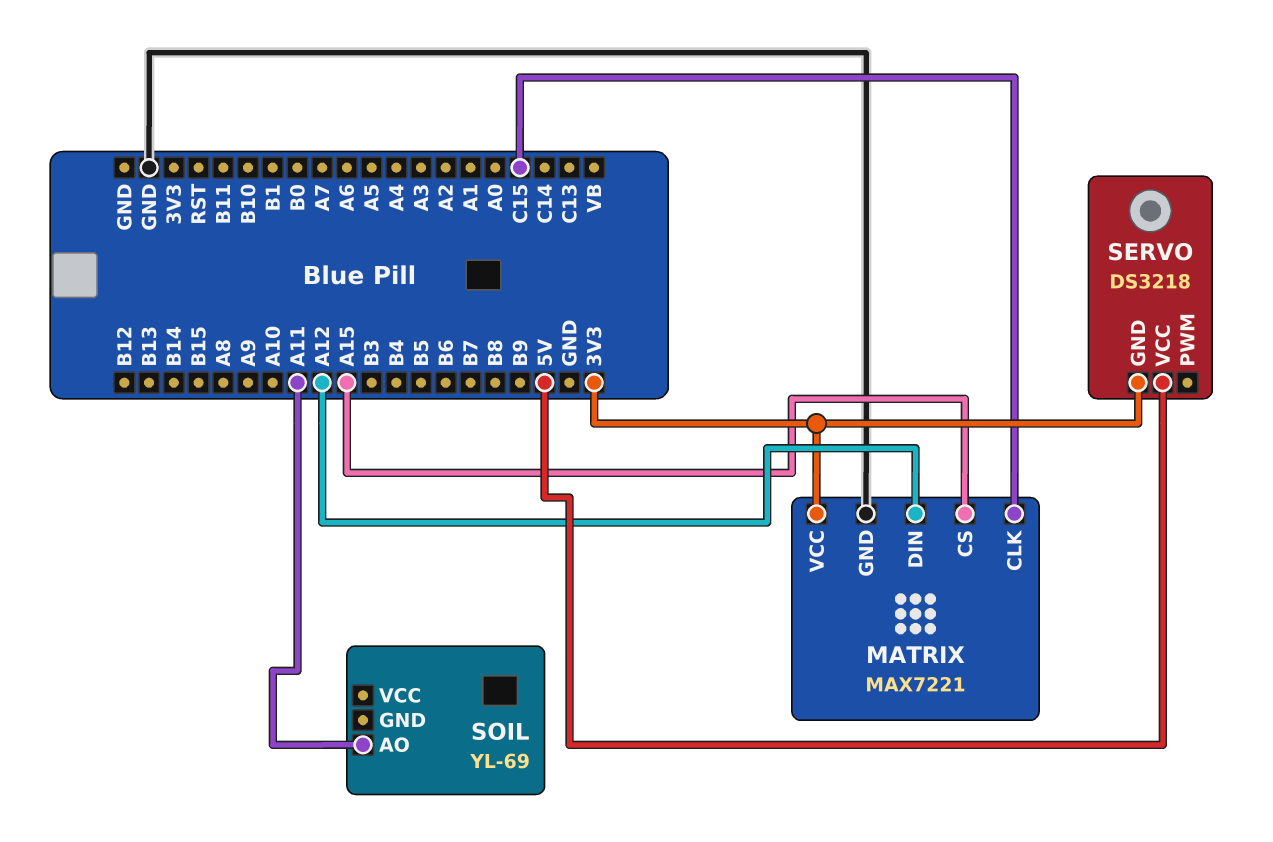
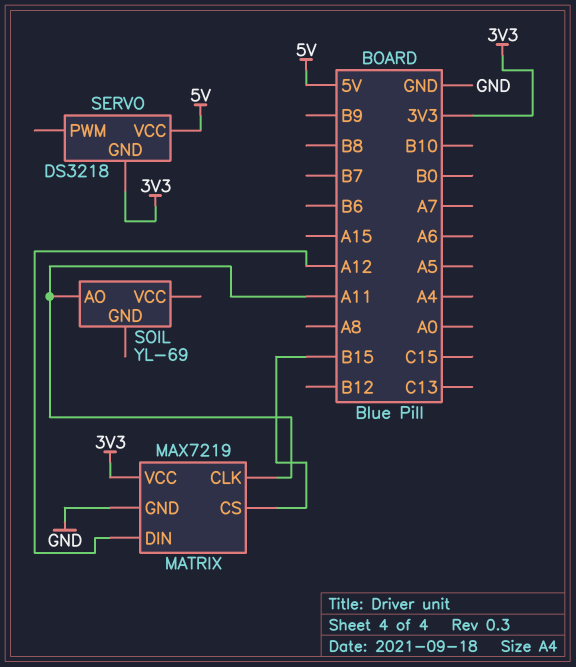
MATRIX: MAX7221 -> MAX7219
MATRIX pin CLK: C15 -> A11
MATRIX pin CS: A15 -> B15

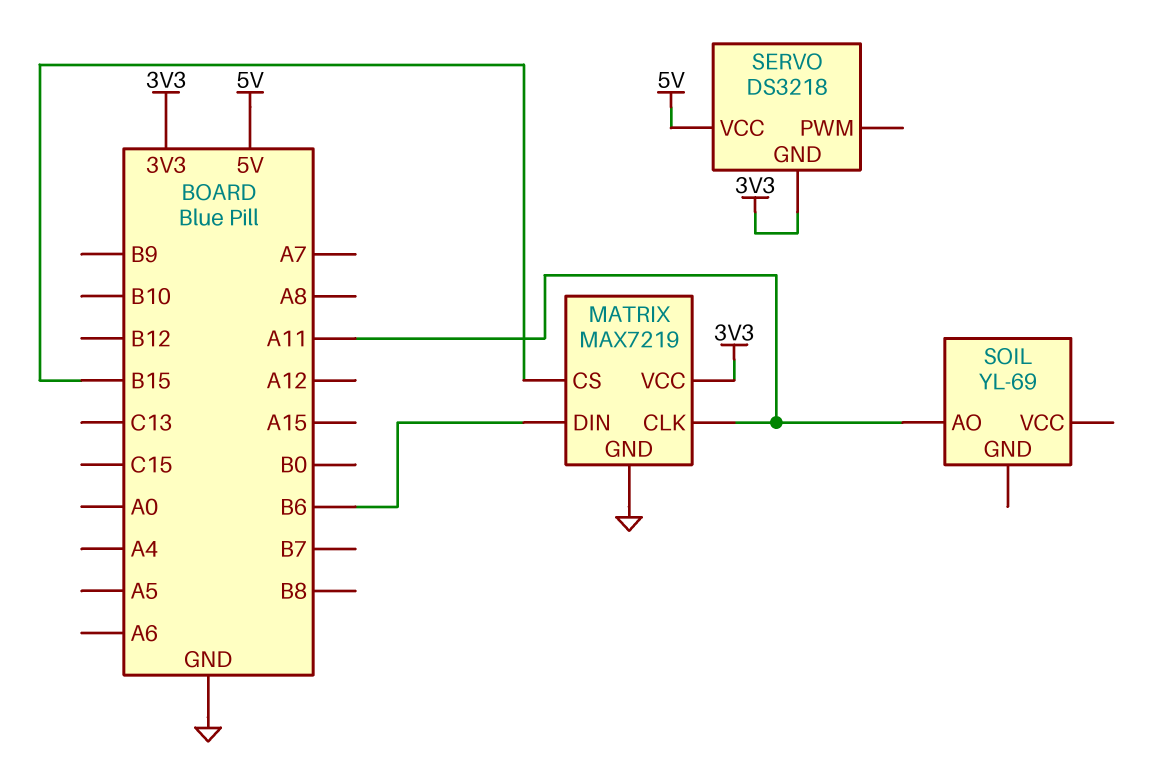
MATRIX pin DIN: A12 -> B6

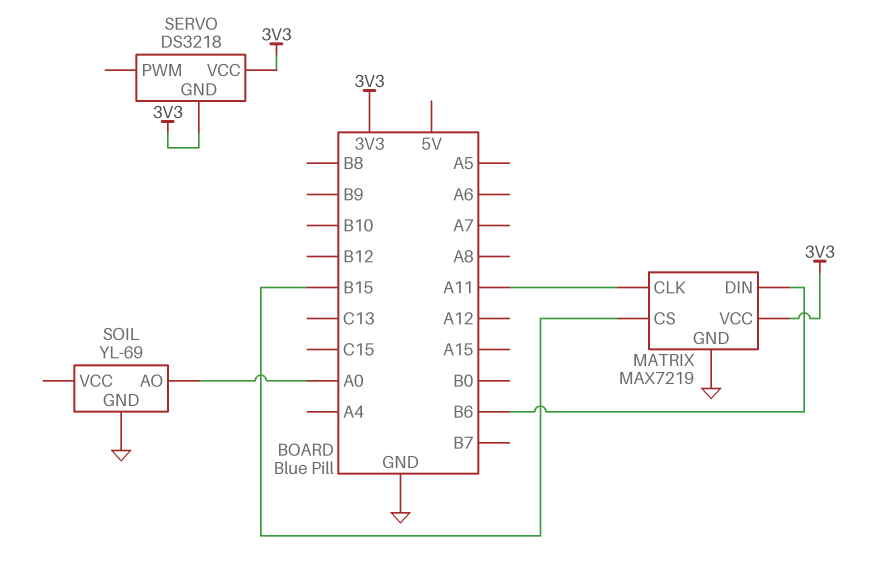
SERVO pin VCC: 5V -> 3V3
SOIL pin AO: A11 -> A0
SOIL pin GND: none -> GND

